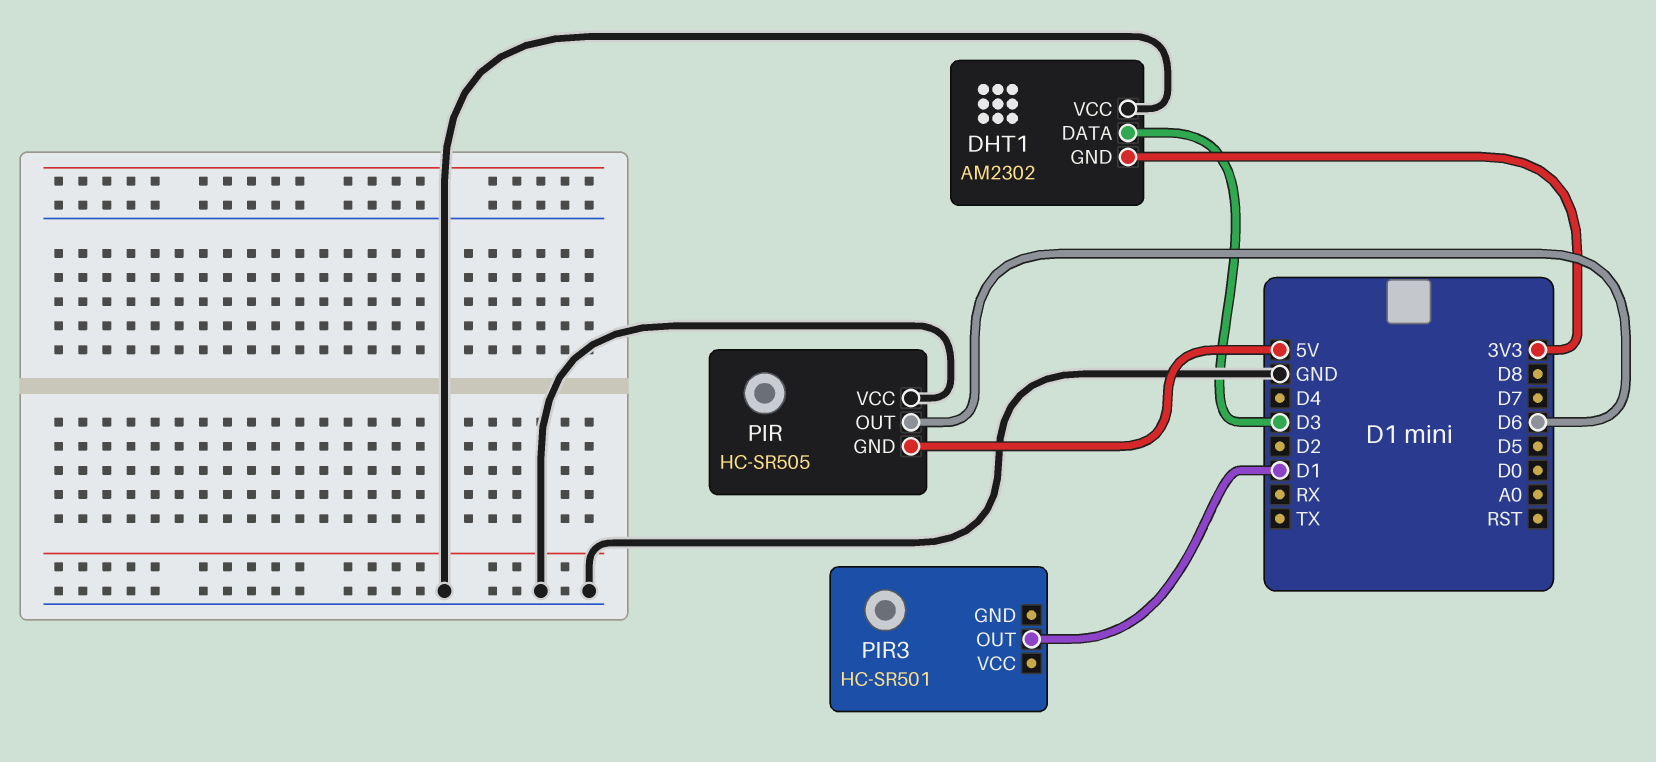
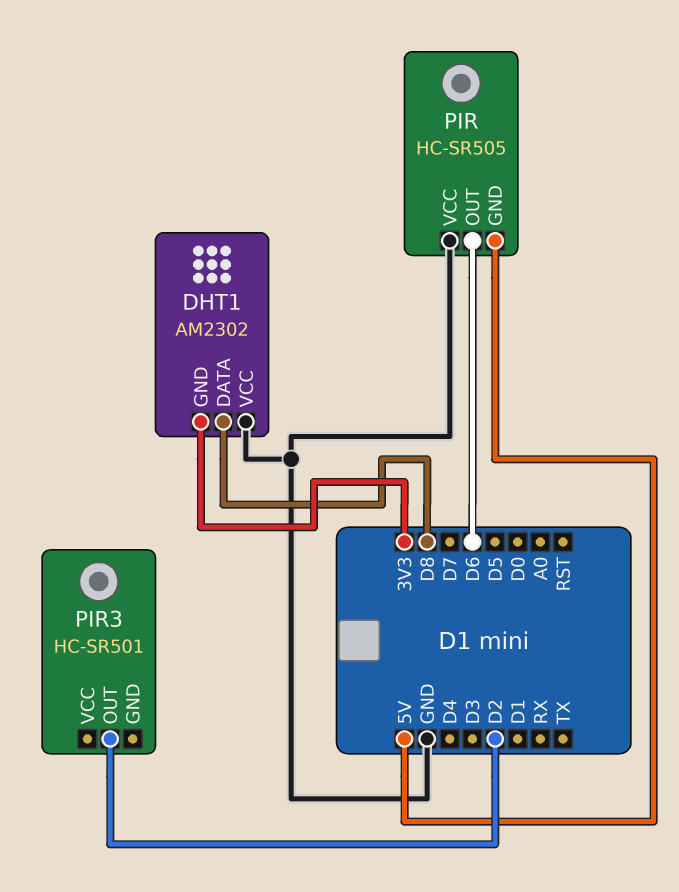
DHT1 pin DATA: D3 -> D8
PIR3 pin OUT: D1 -> D2

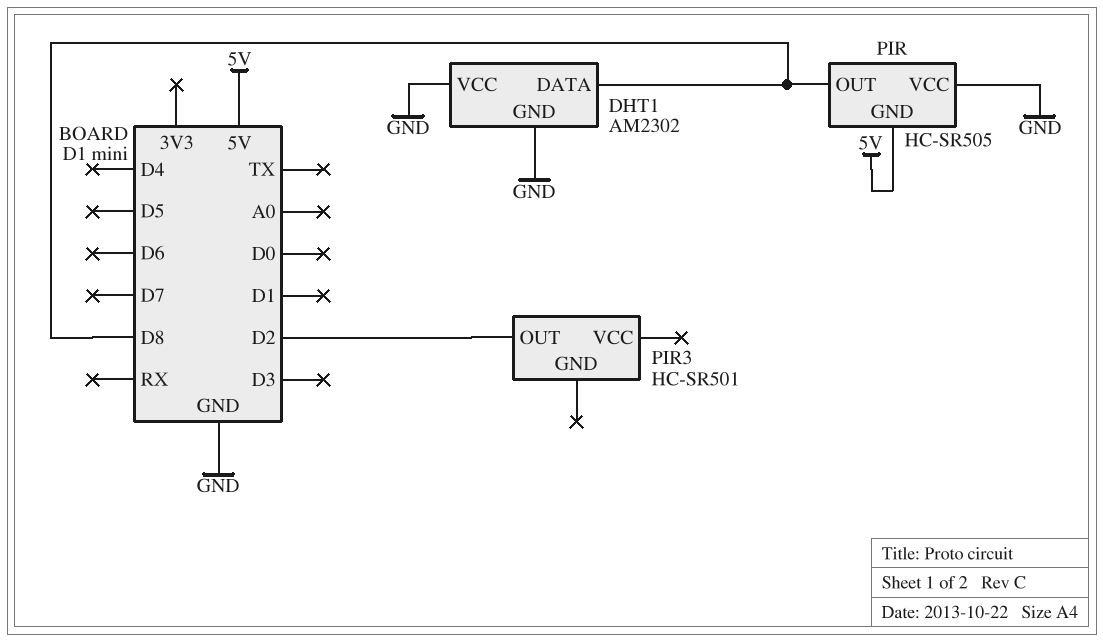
DHT1 pin GND: 3V3 -> GND
PIR pin OUT: D6 -> D8

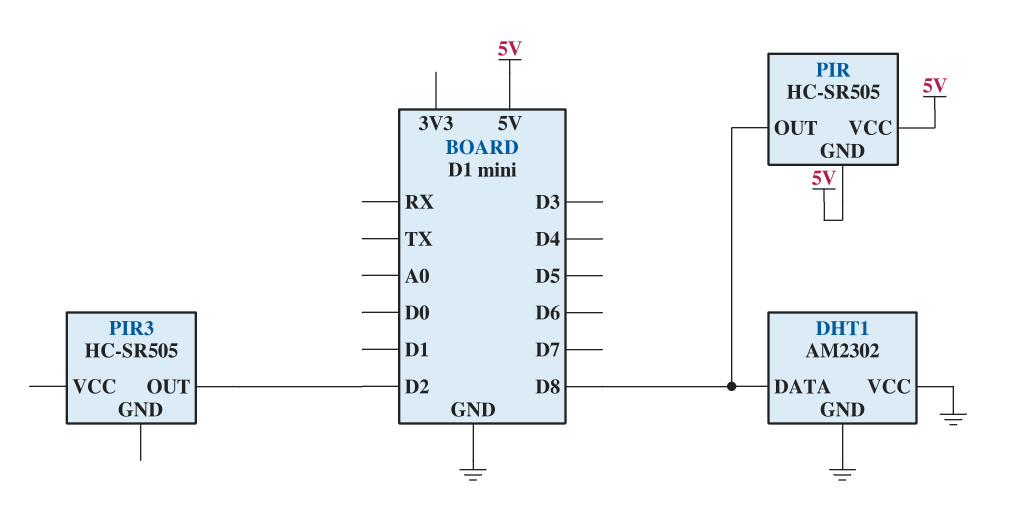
PIR pin VCC: GND -> 5V
PIR3: HC-SR501 -> HC-SR505

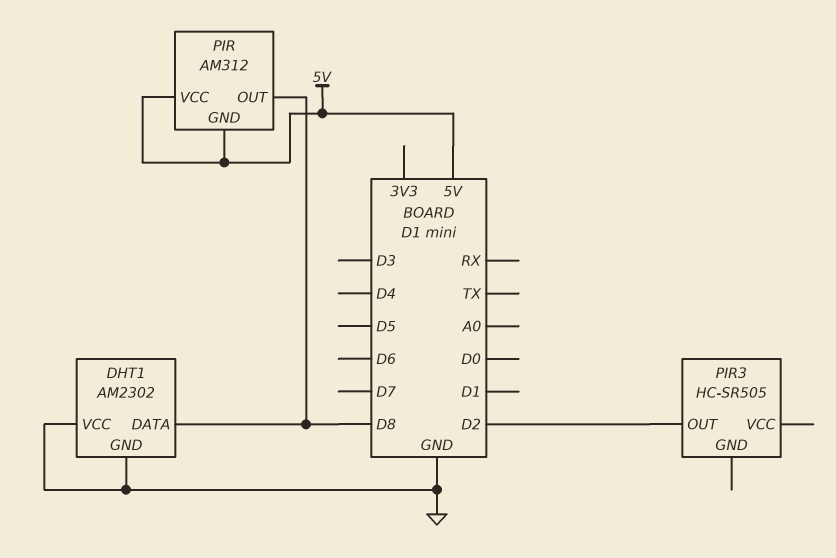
PIR: HC-SR505 -> AM312

